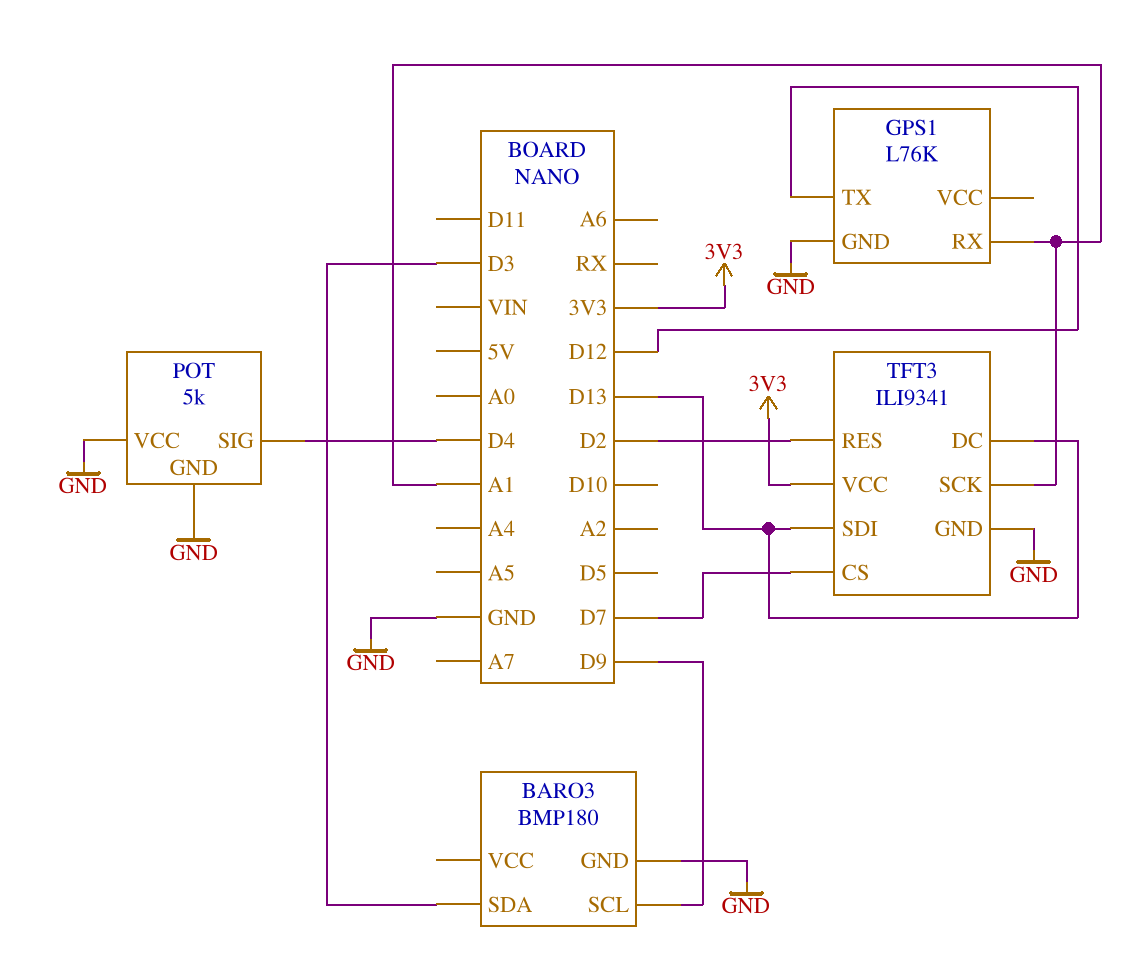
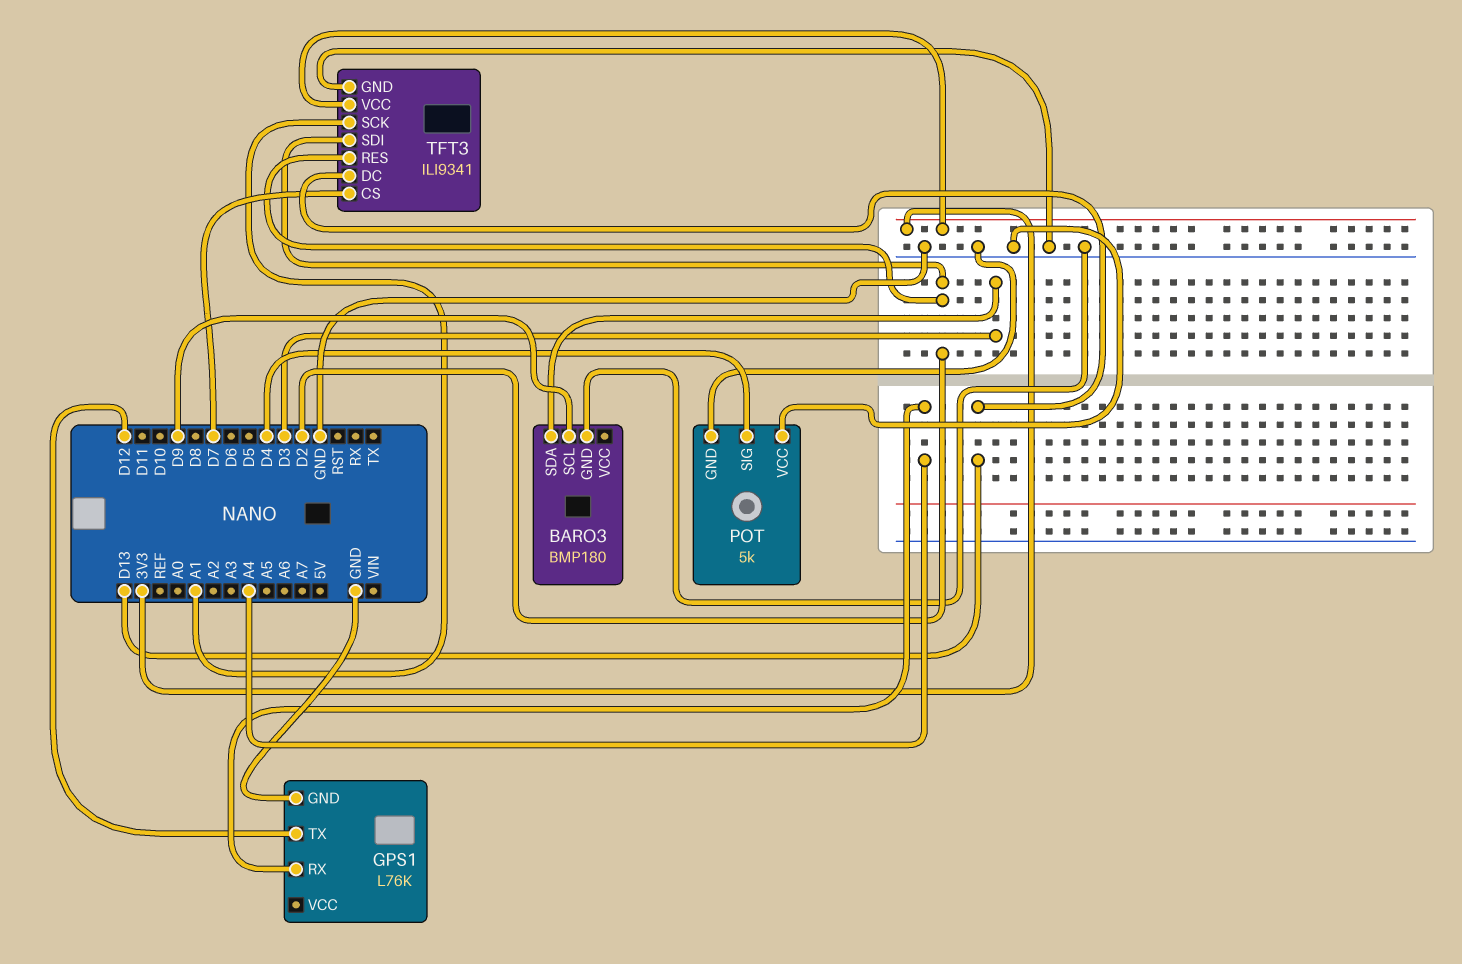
GPS1 pin RX: A1 -> A4
TFT3 pin SDI: D13 -> D2

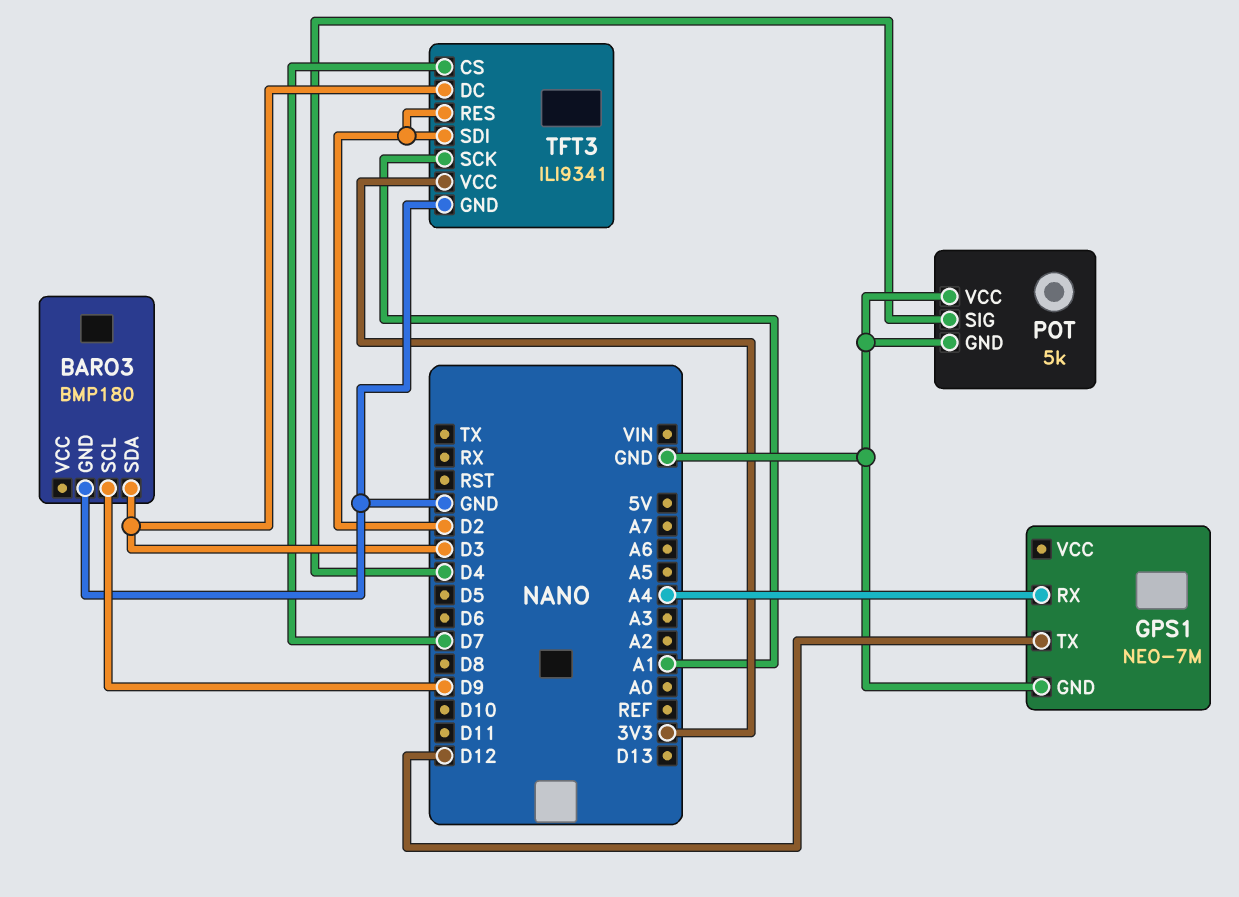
GPS1: L76K -> NEO-7M
TFT3 pin DC: D13 -> D3

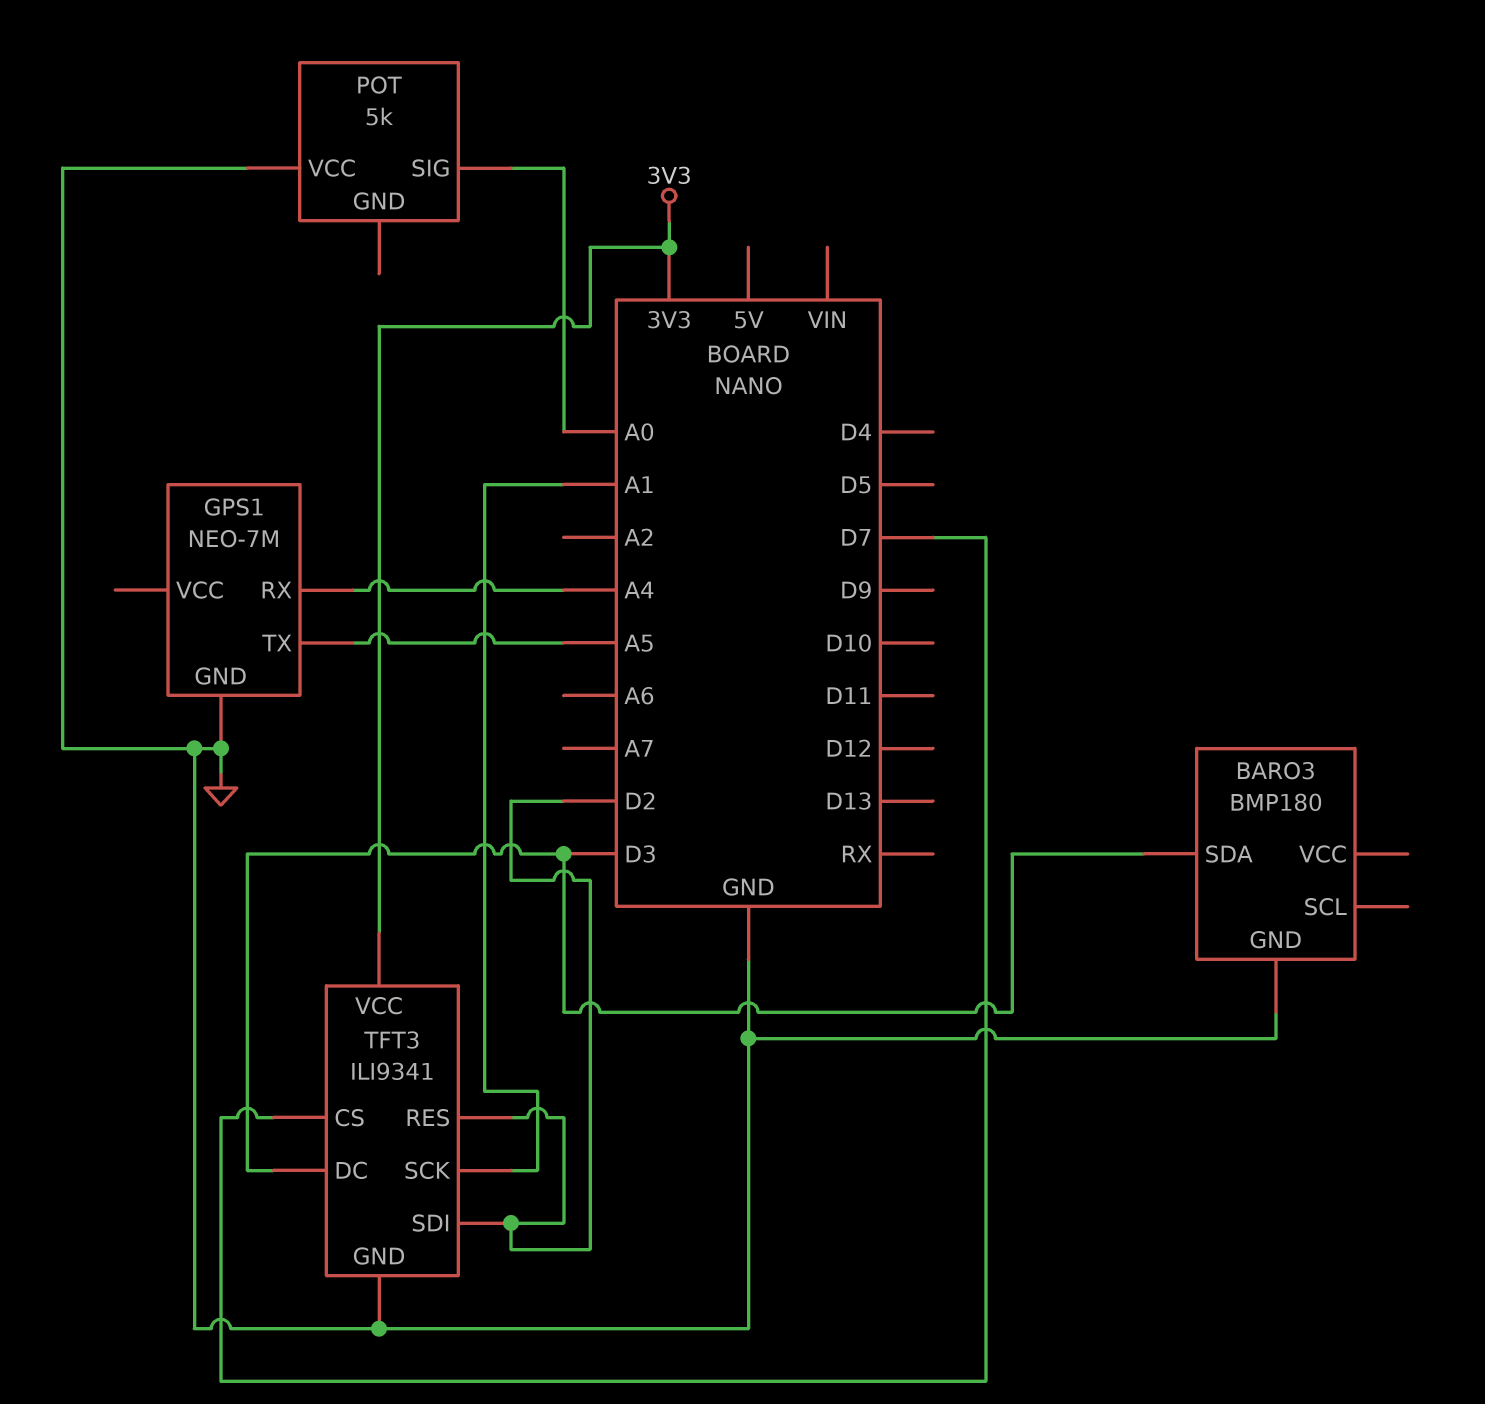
BARO3 pin SCL: D9 -> none
GPS1 pin TX: D12 -> A5
POT pin GND: GND -> none
POT pin SIG: D4 -> A0

